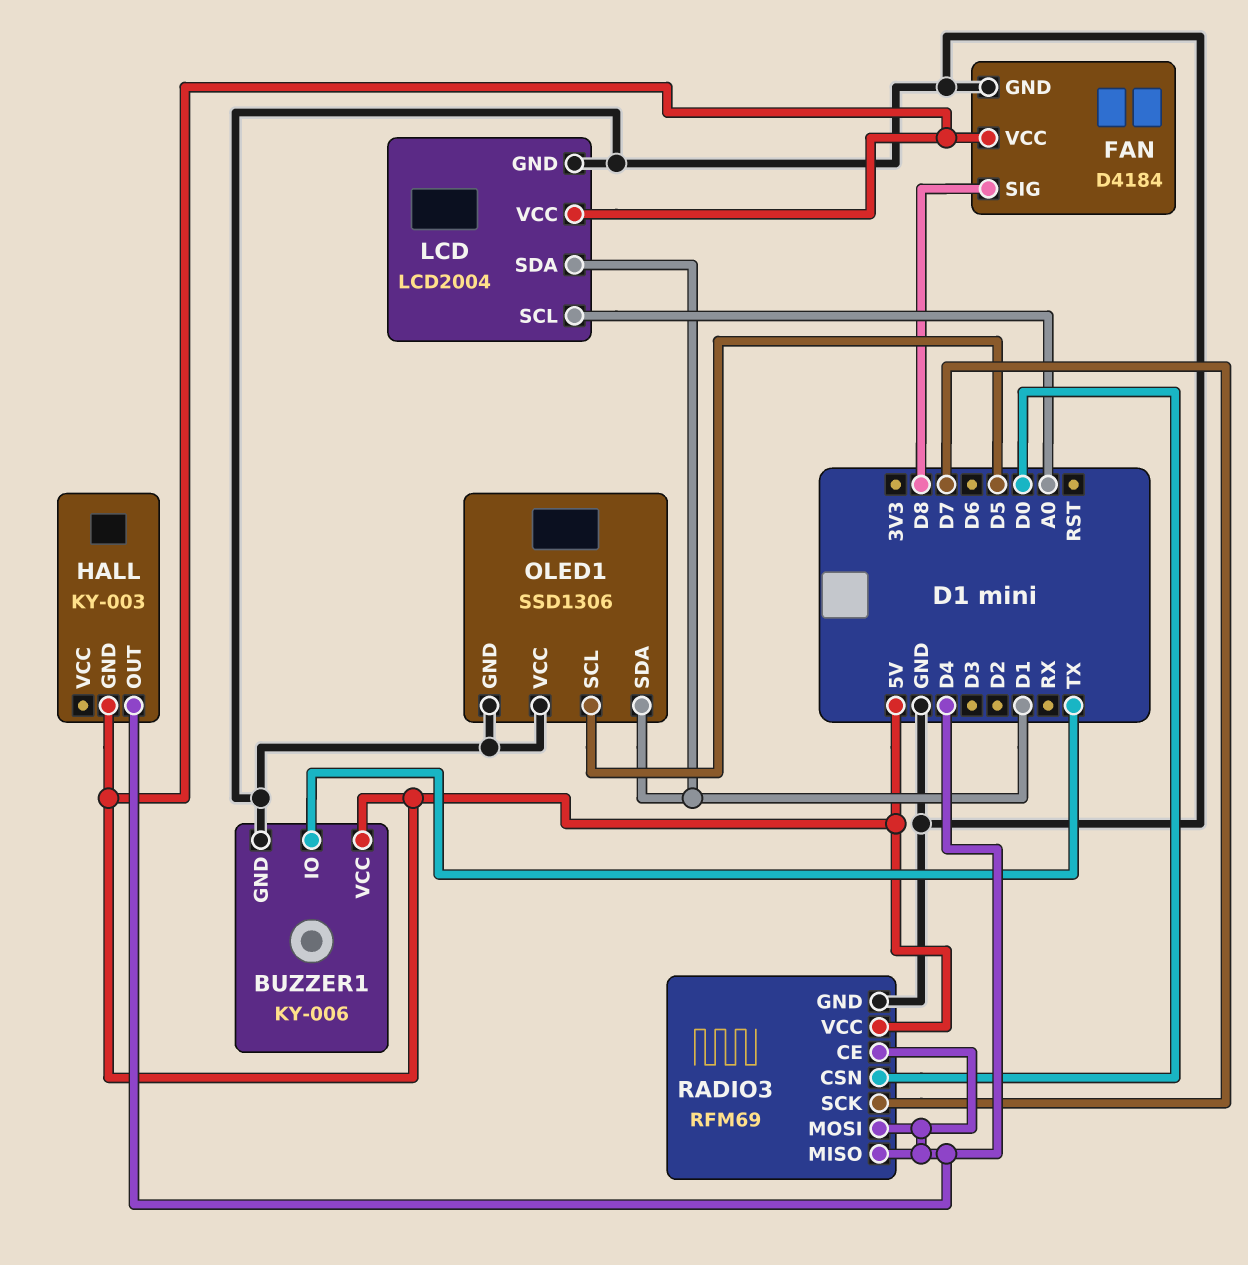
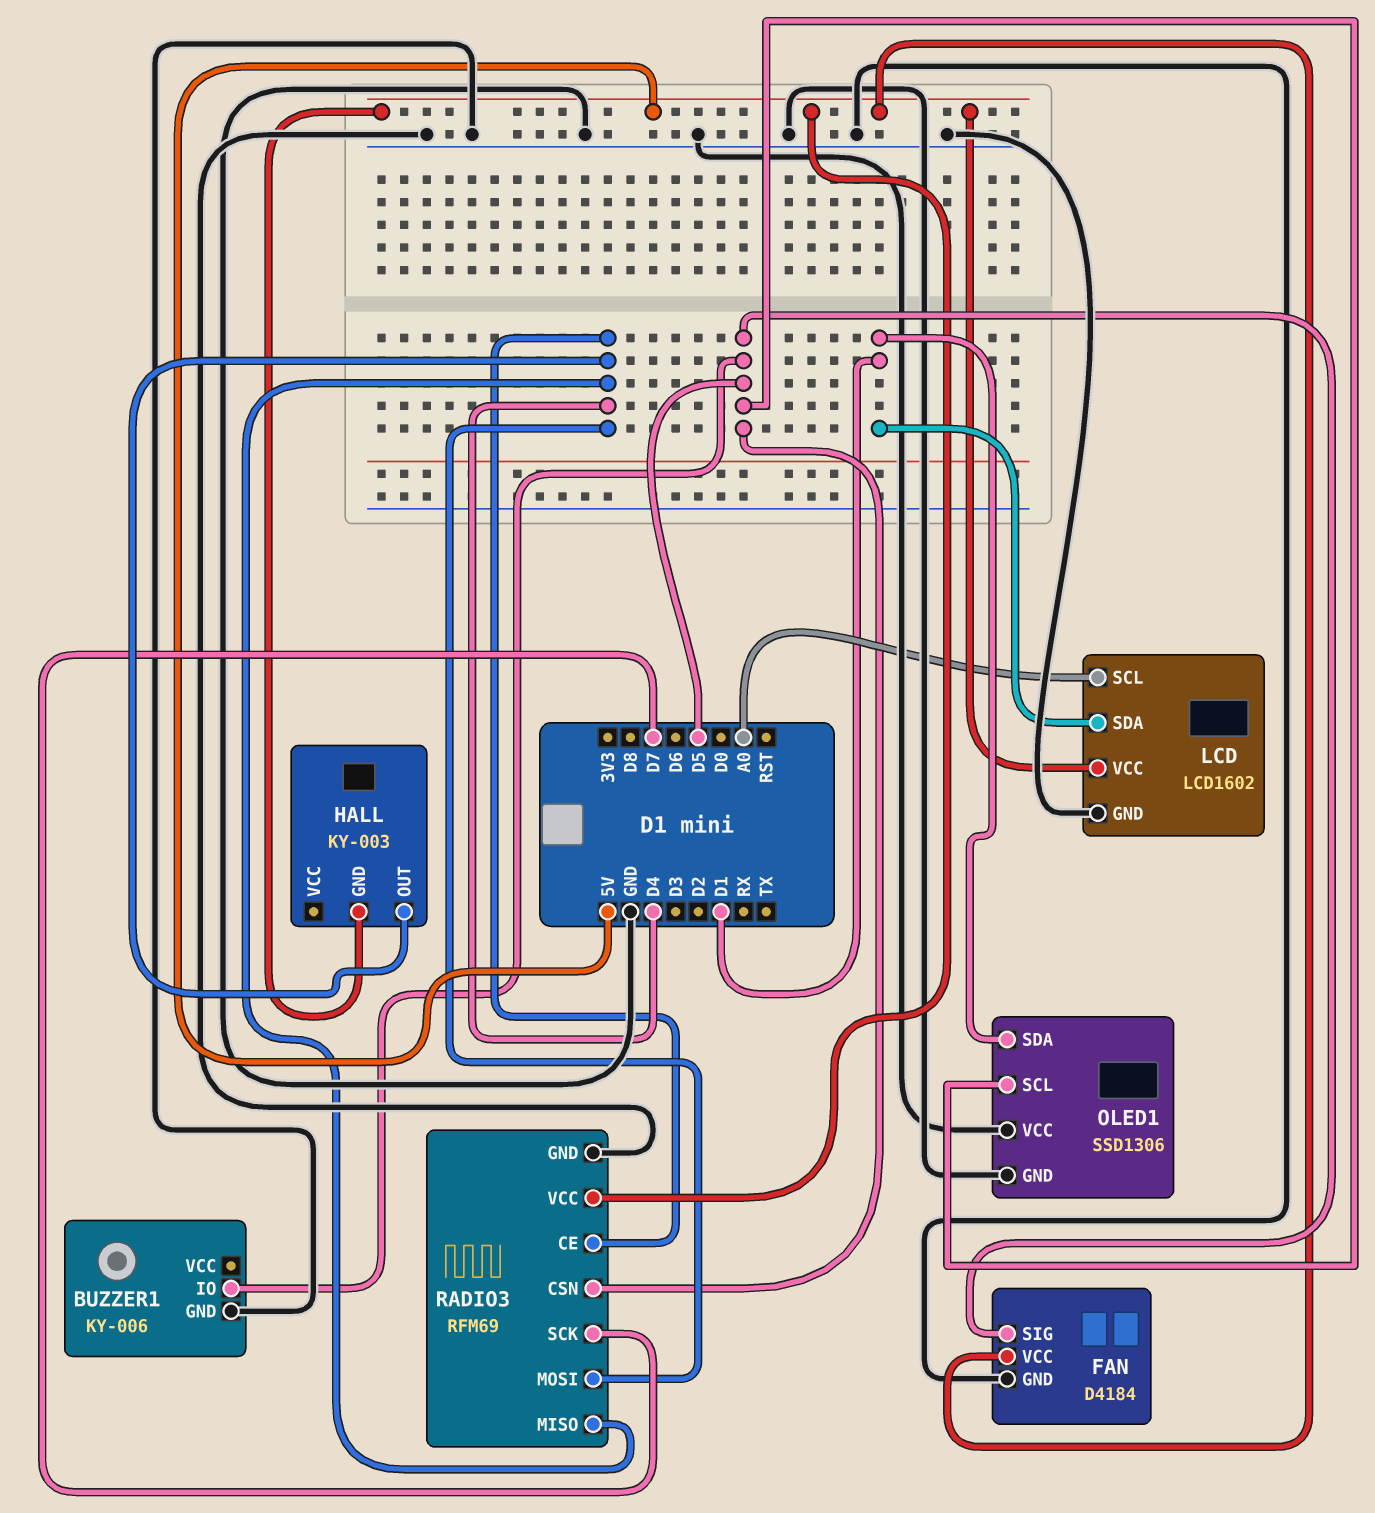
BUZZER1 pin IO: TX -> D5
BUZZER1 pin VCC: 5V -> none
FAN pin SIG: D8 -> D5
LCD: LCD2004 -> LCD1602
RADIO3 pin CSN: D0 -> D5

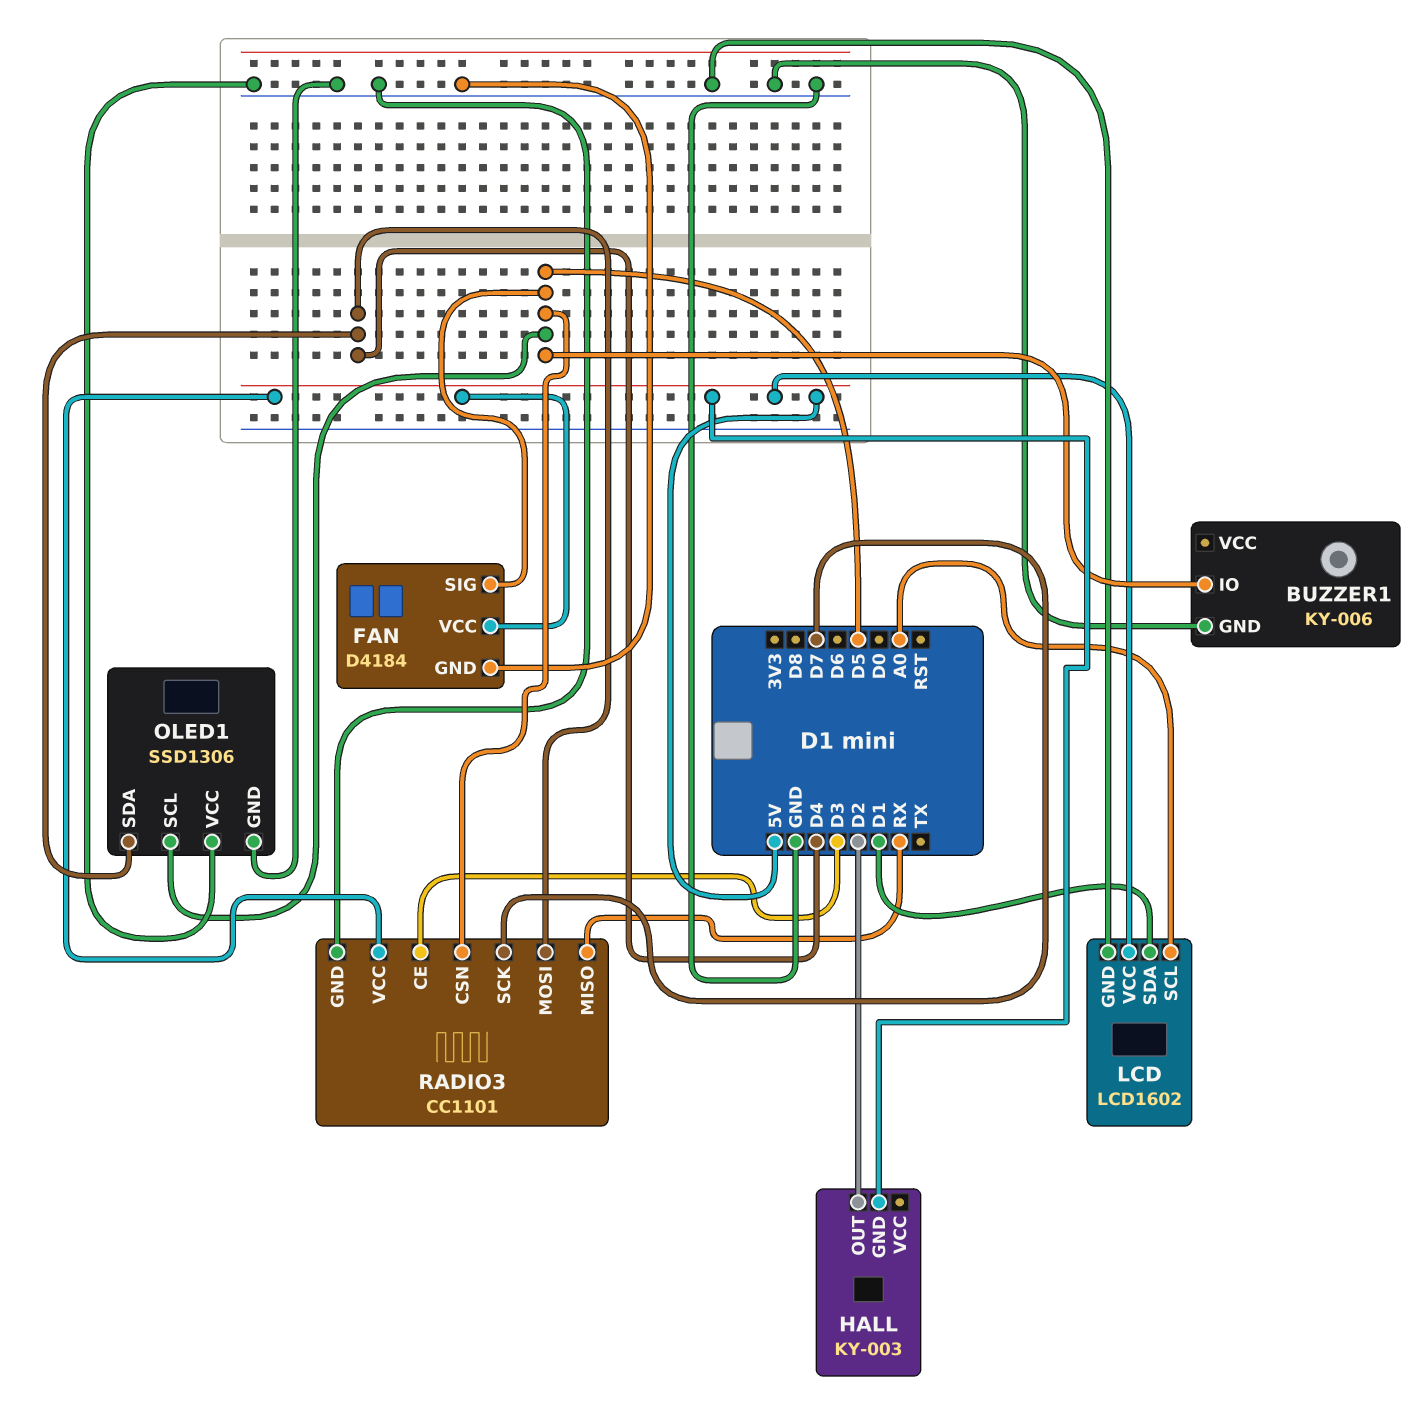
HALL pin OUT: D4 -> D2
OLED1 pin SDA: D1 -> D4
RADIO3: RFM69 -> CC1101
RADIO3 pin CE: D4 -> D3
RADIO3 pin MISO: D4 -> RX

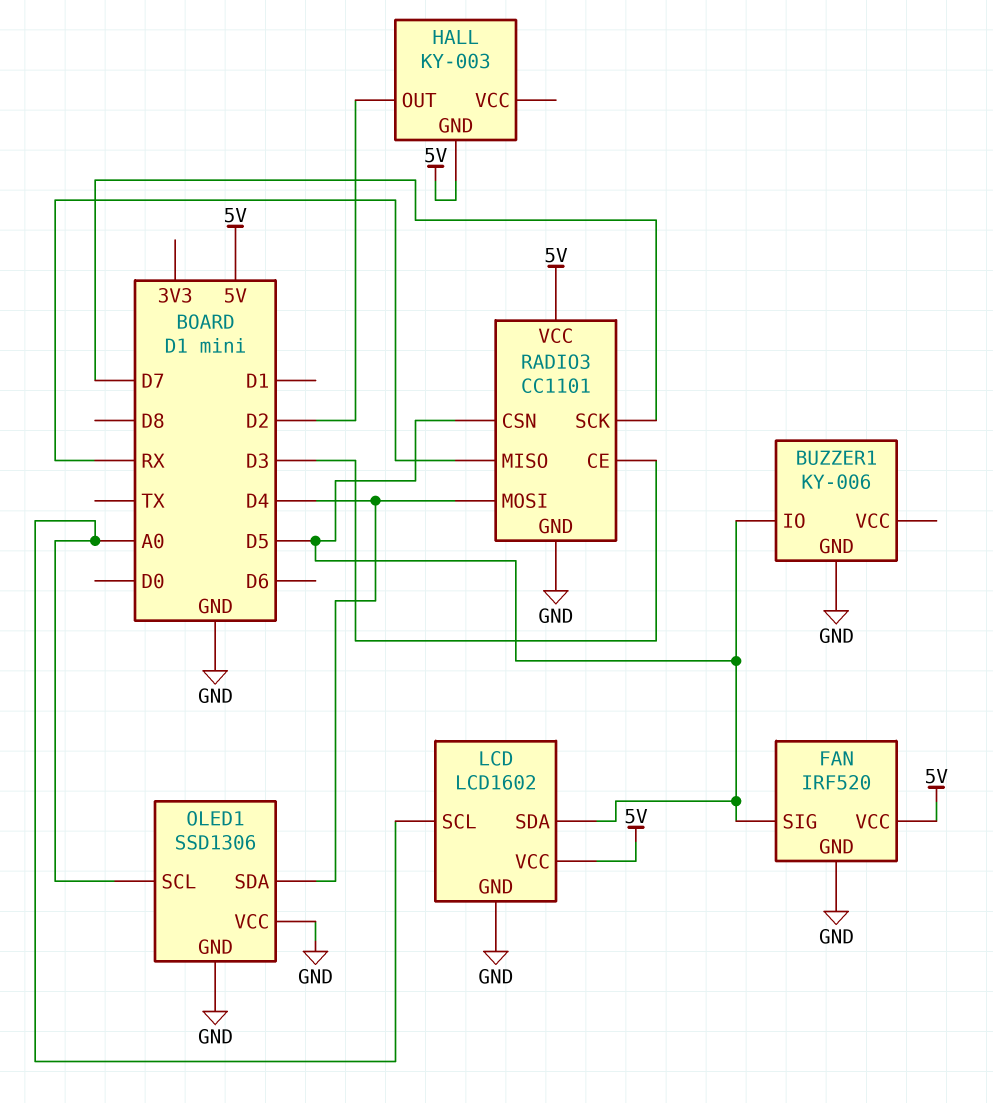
FAN: D4184 -> IRF520
LCD pin SDA: D1 -> D5
OLED1 pin SCL: D5 -> A0

